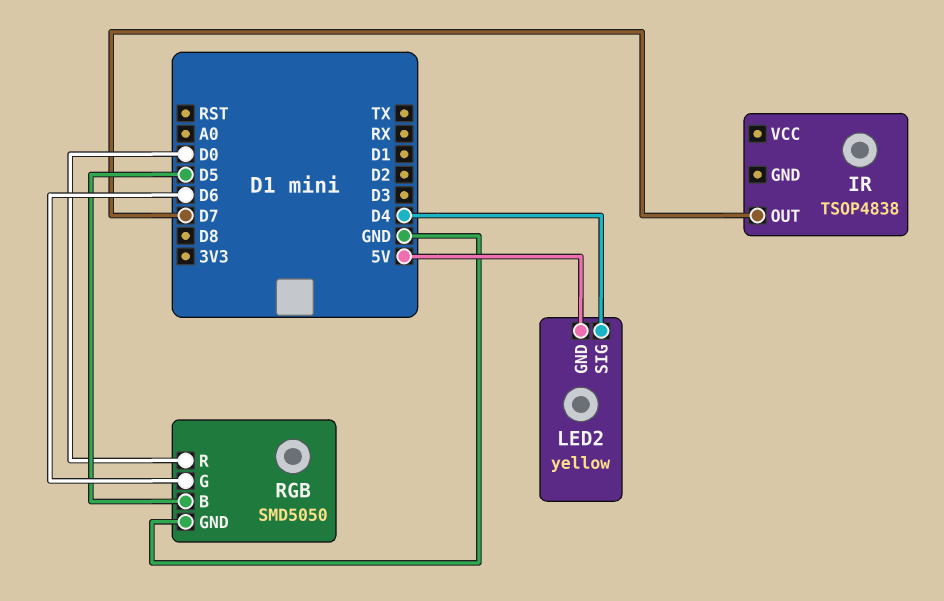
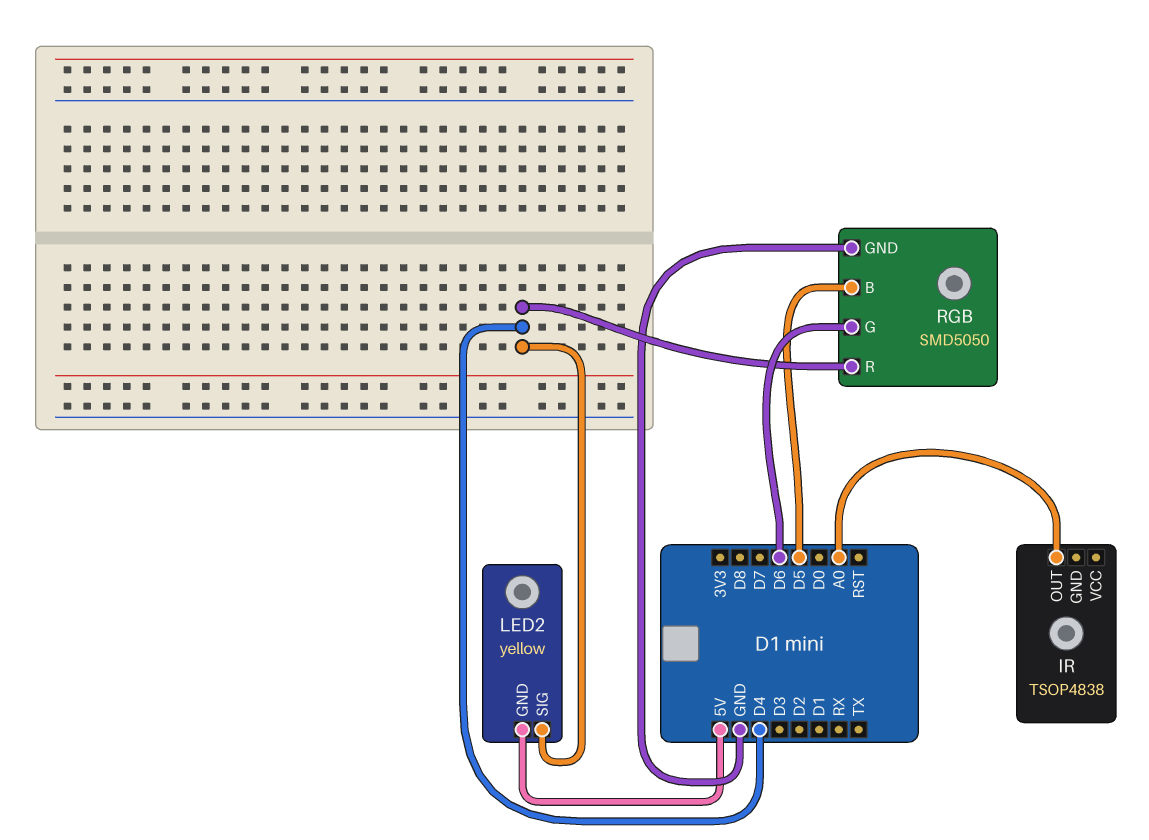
IR pin OUT: D7 -> A0
RGB pin R: D0 -> D4

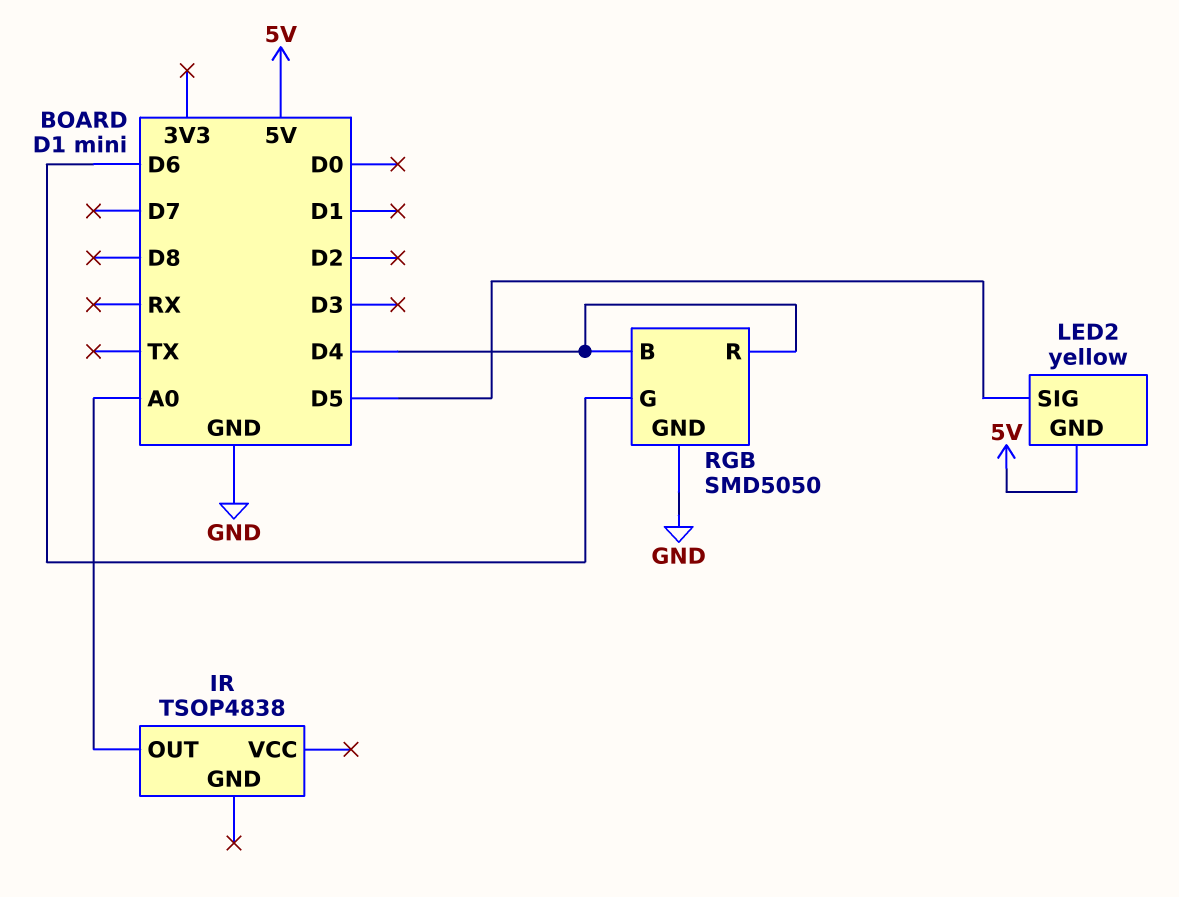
LED2 pin SIG: D4 -> D5
RGB pin B: D5 -> D4

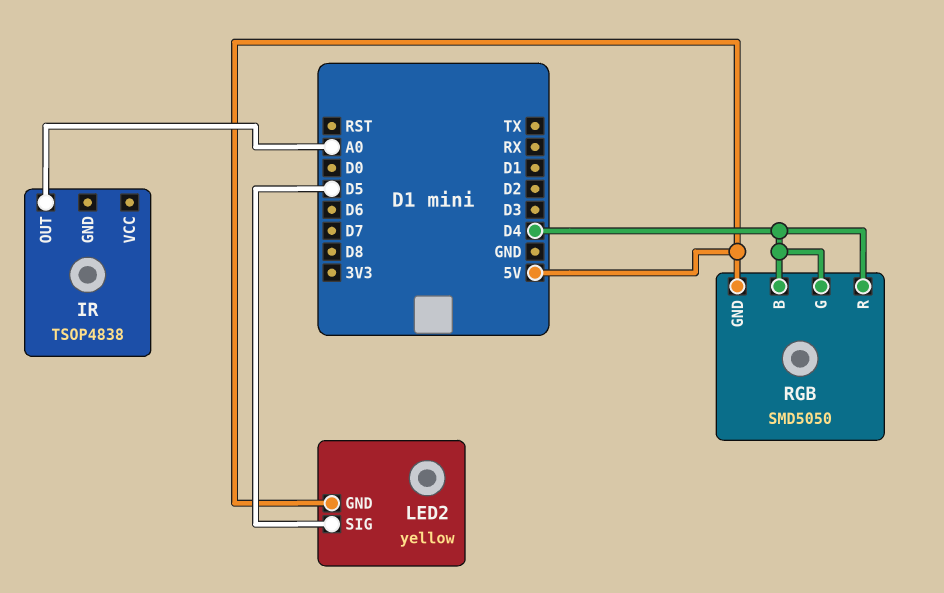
RGB pin G: D6 -> D4
RGB pin GND: GND -> 5V

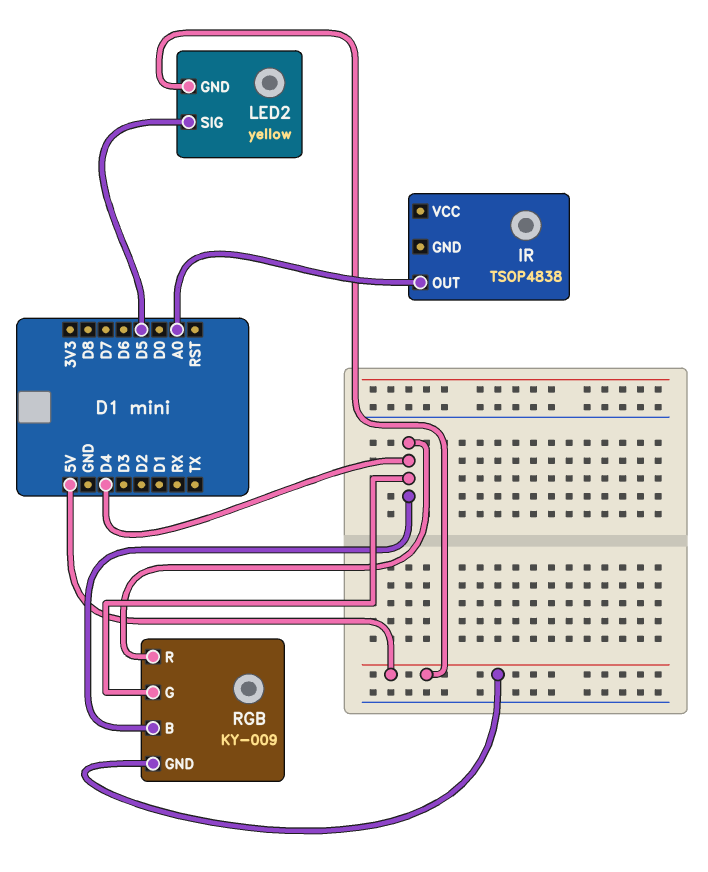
RGB: SMD5050 -> KY-009

